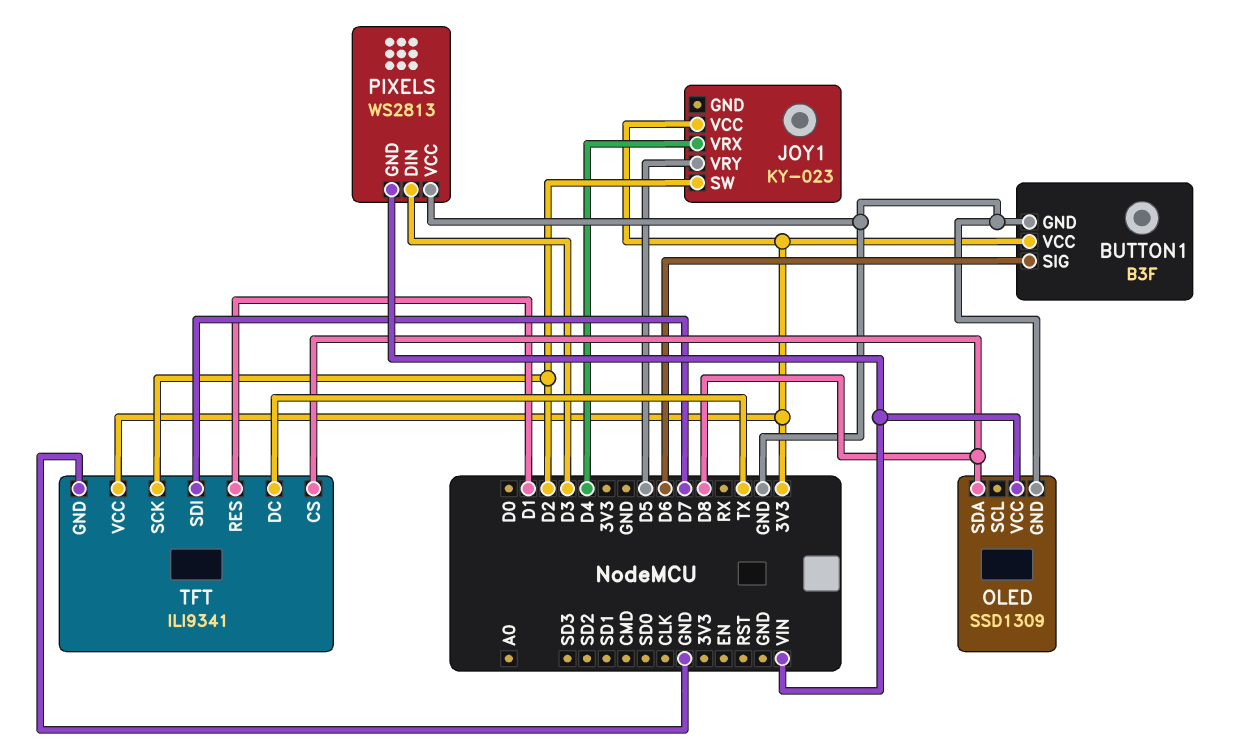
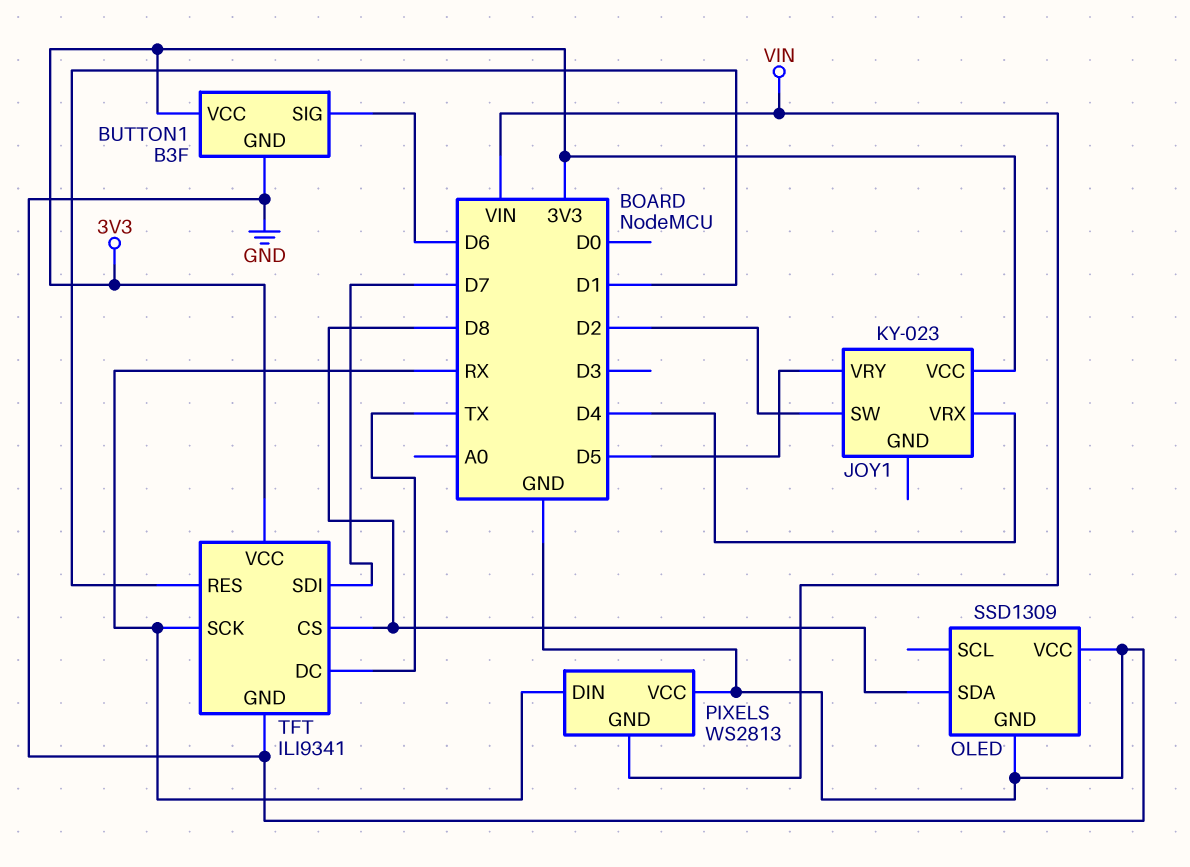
OLED pin VCC: VIN -> GND
PIXELS pin DIN: D3 -> RX
TFT pin SCK: D2 -> RX

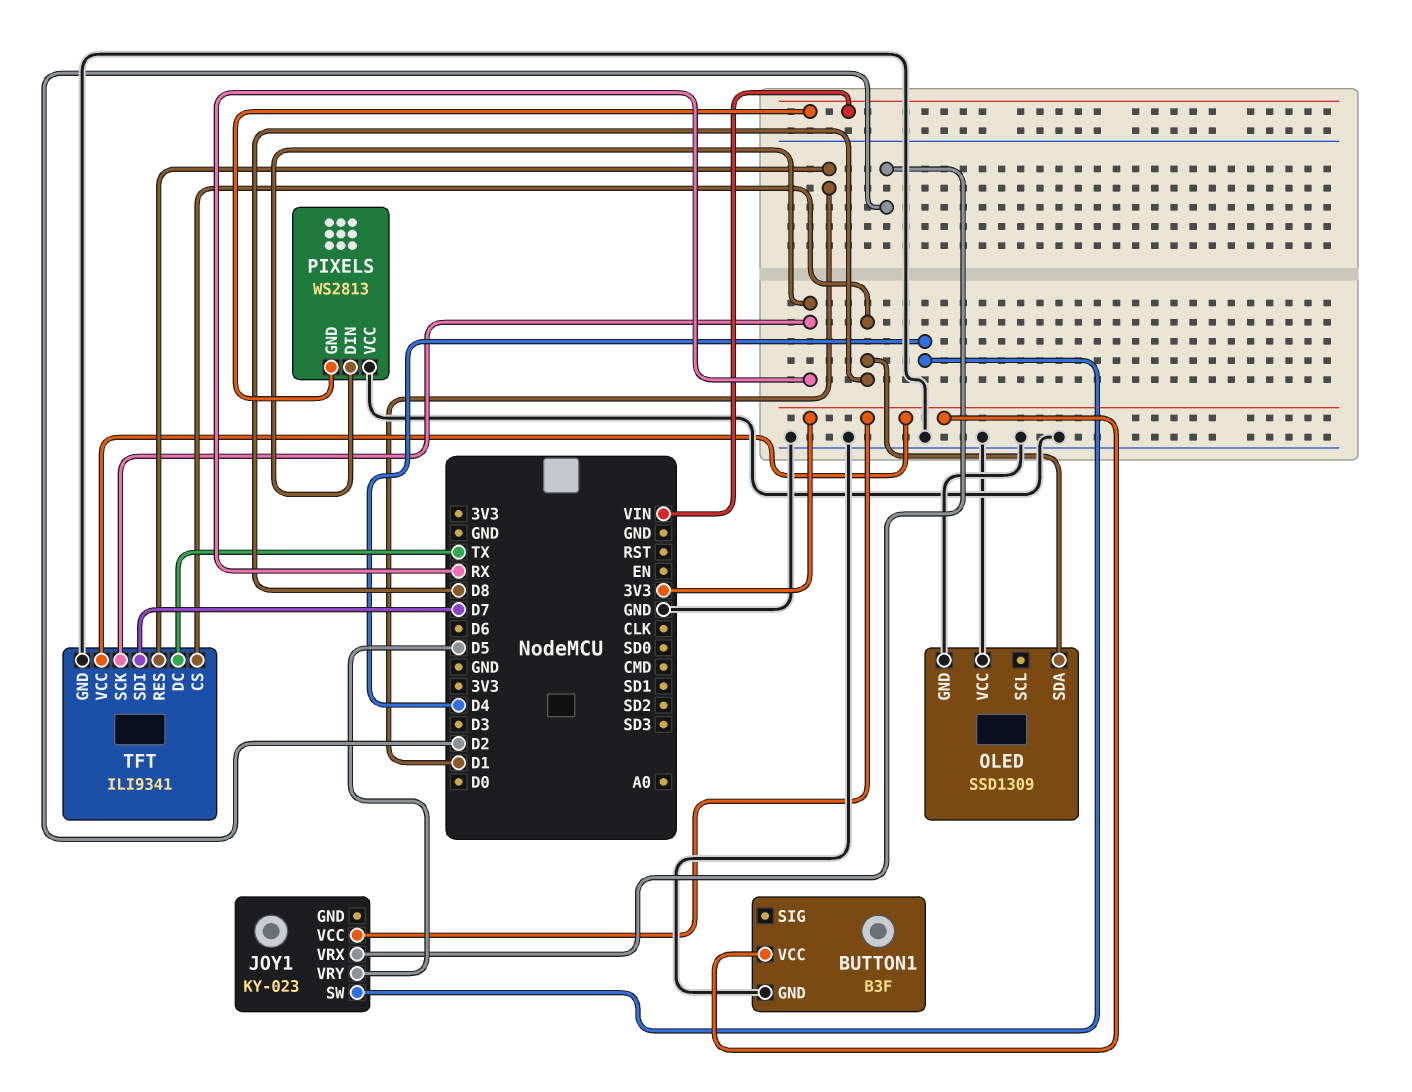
BUTTON1 pin SIG: D6 -> none
JOY1 pin SW: D2 -> D4
JOY1 pin VRX: D4 -> D2

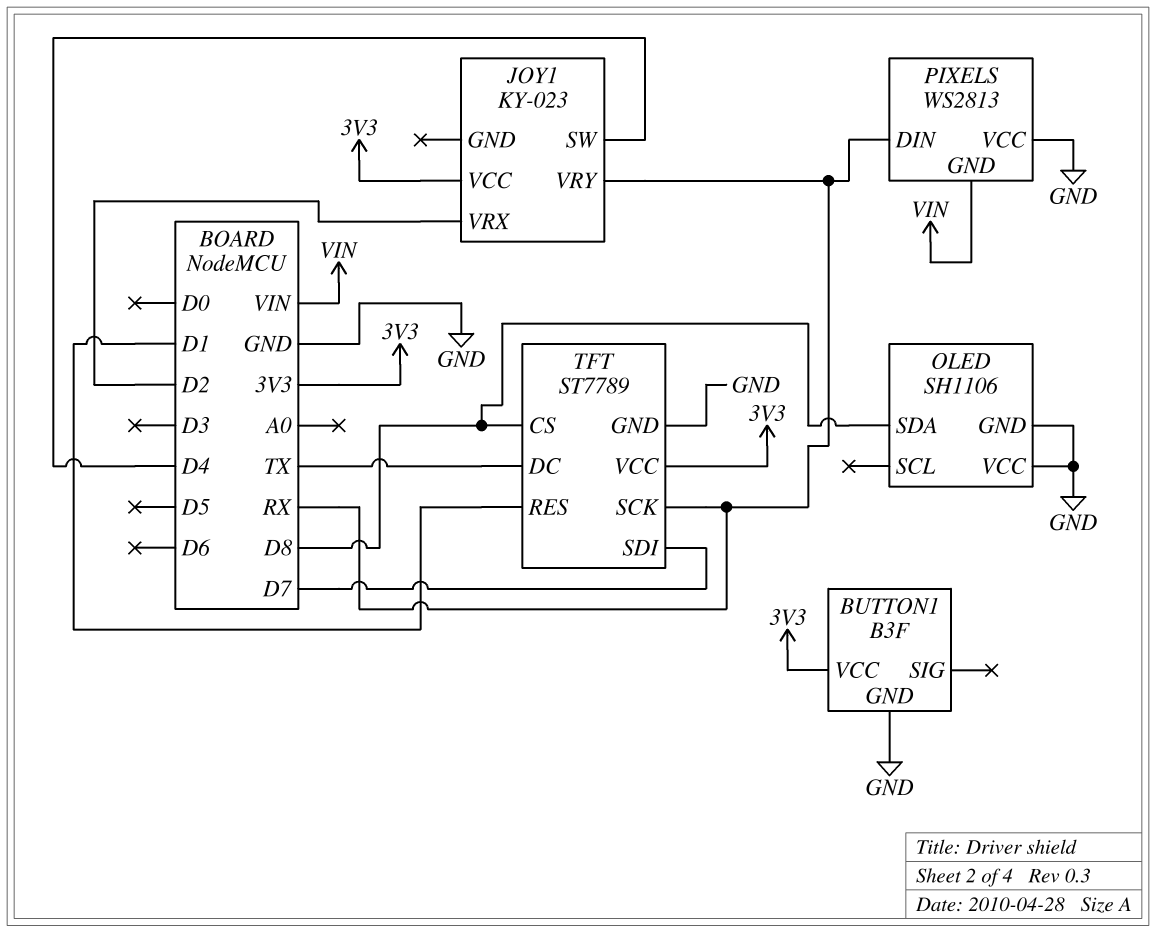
JOY1 pin VRY: D5 -> RX
OLED: SSD1309 -> SH1106
TFT: ILI9341 -> ST7789

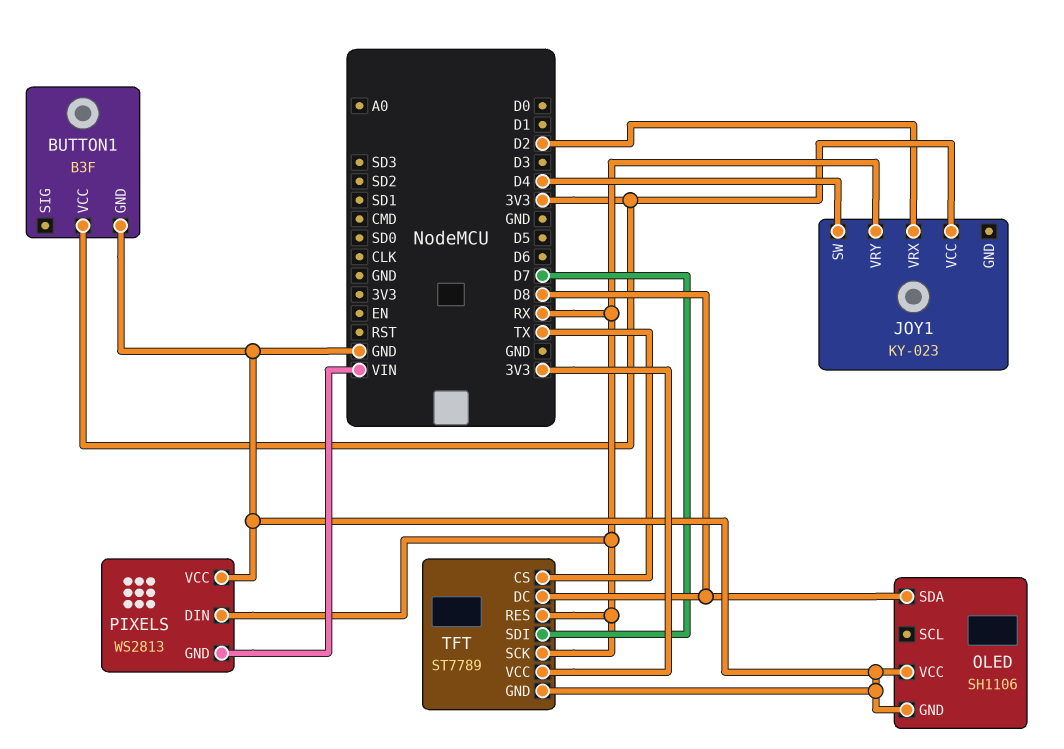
TFT pin CS: D8 -> TX
TFT pin DC: TX -> D8
TFT pin RES: D1 -> RX

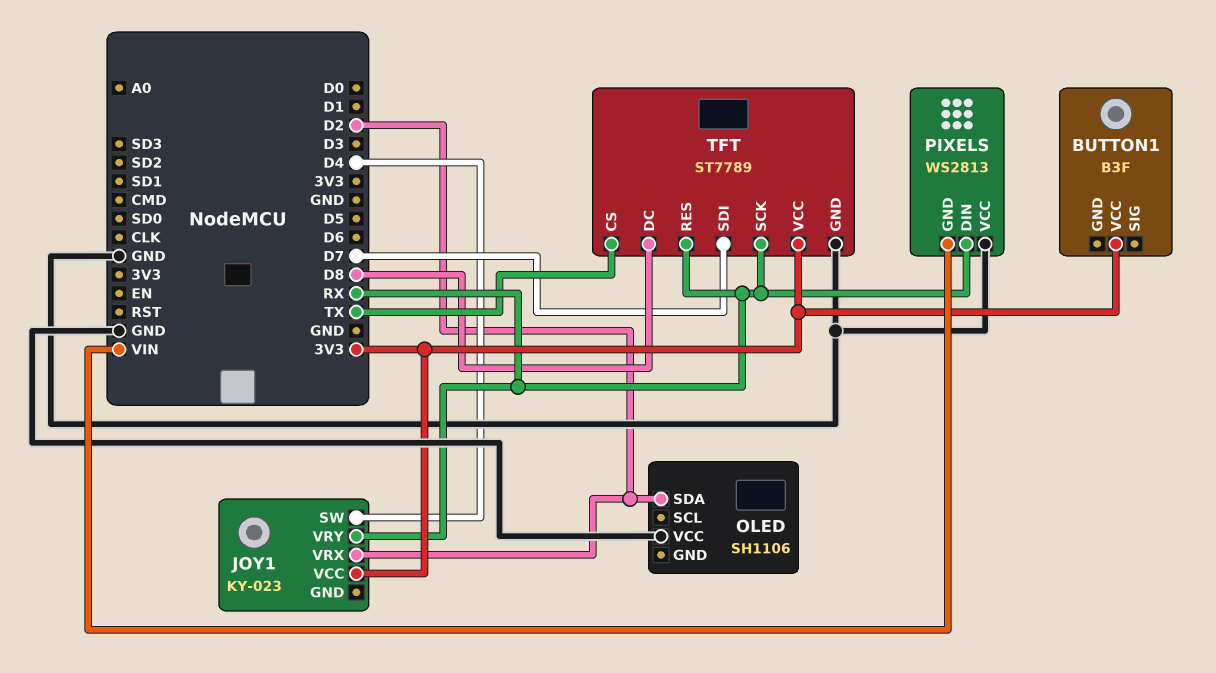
BUTTON1 pin GND: GND -> none
OLED pin GND: GND -> none
OLED pin SDA: D8 -> D2

